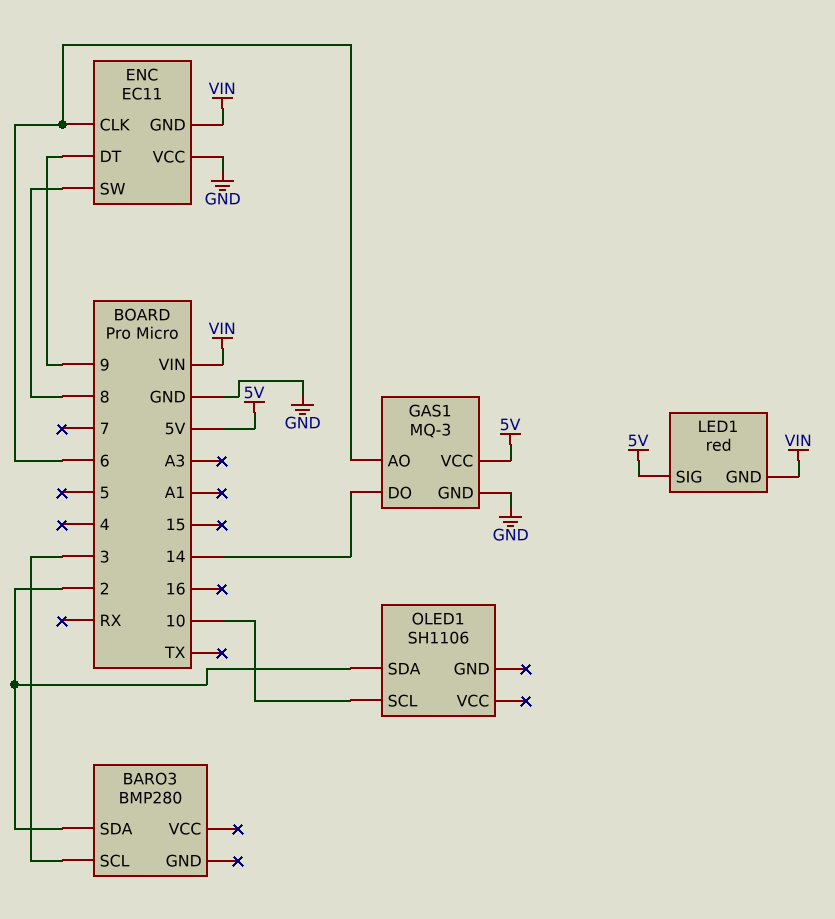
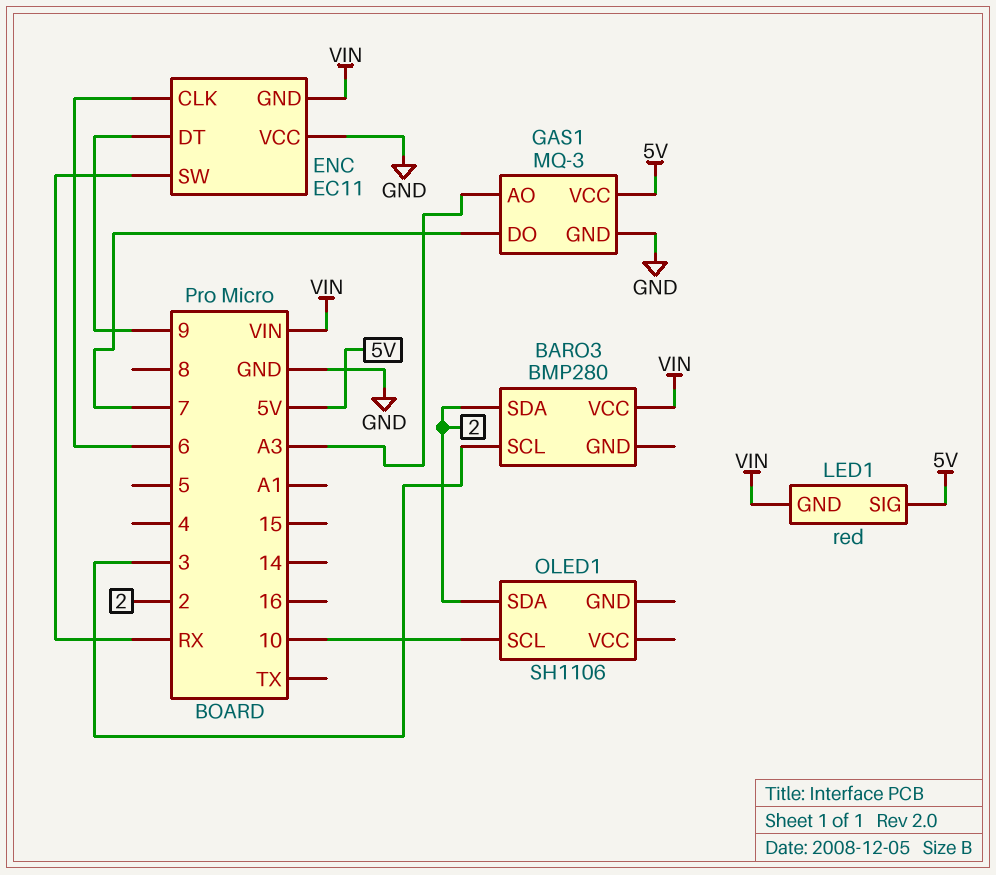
BARO3 pin VCC: none -> VIN
ENC pin SW: 8 -> RX
GAS1 pin AO: 6 -> A3
GAS1 pin DO: 14 -> 7

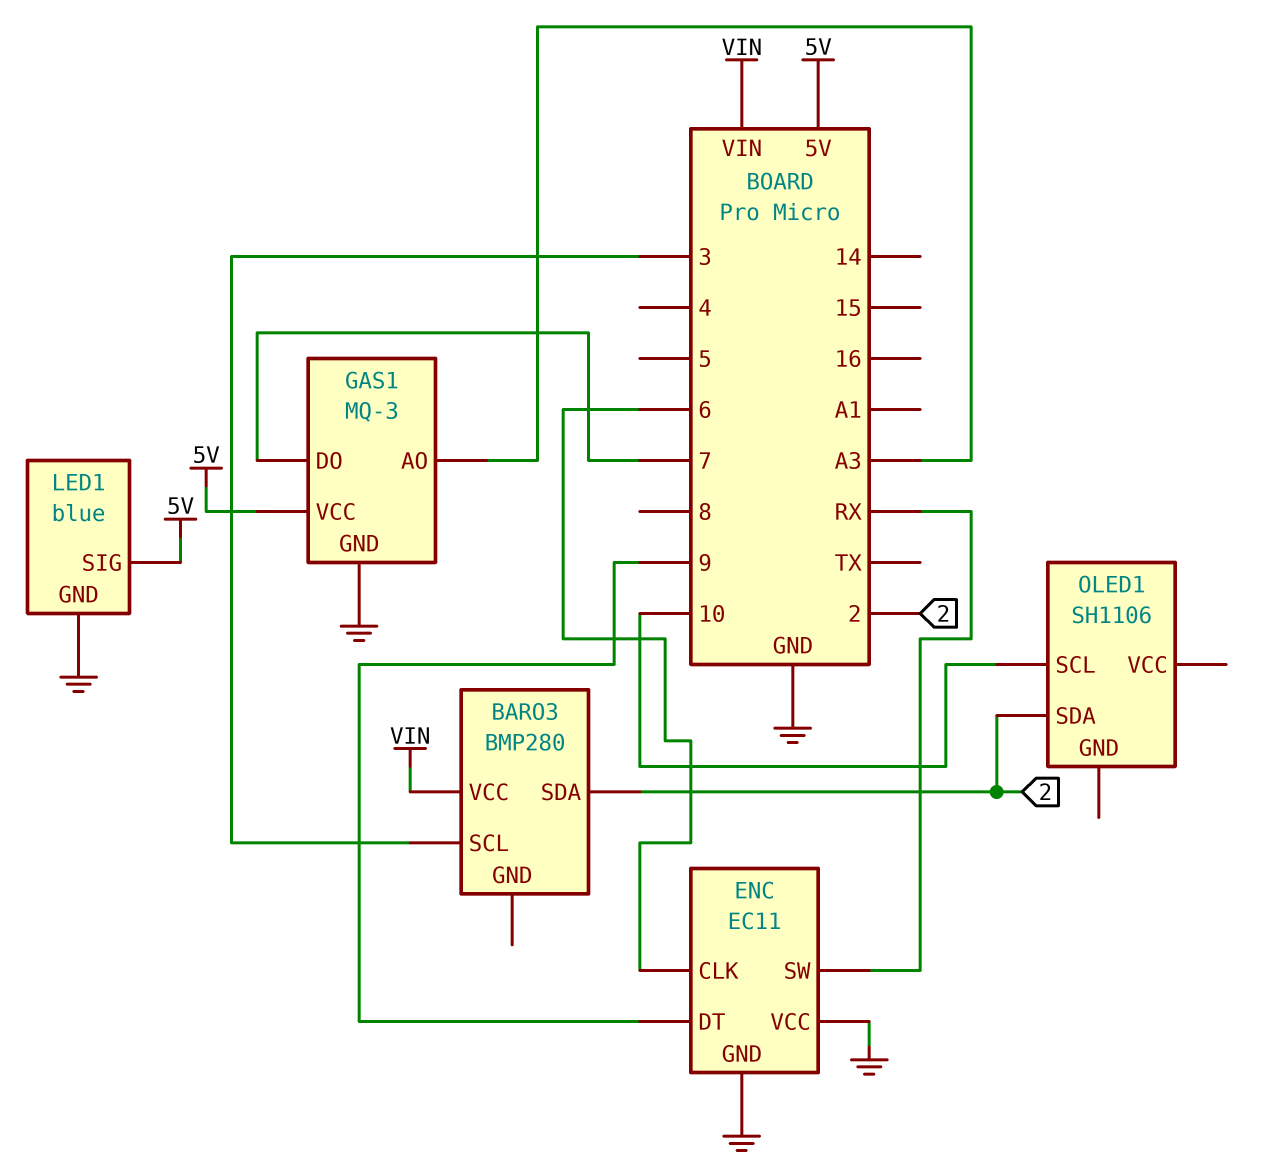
ENC pin GND: VIN -> GND
LED1: red -> blue
LED1 pin GND: VIN -> GND

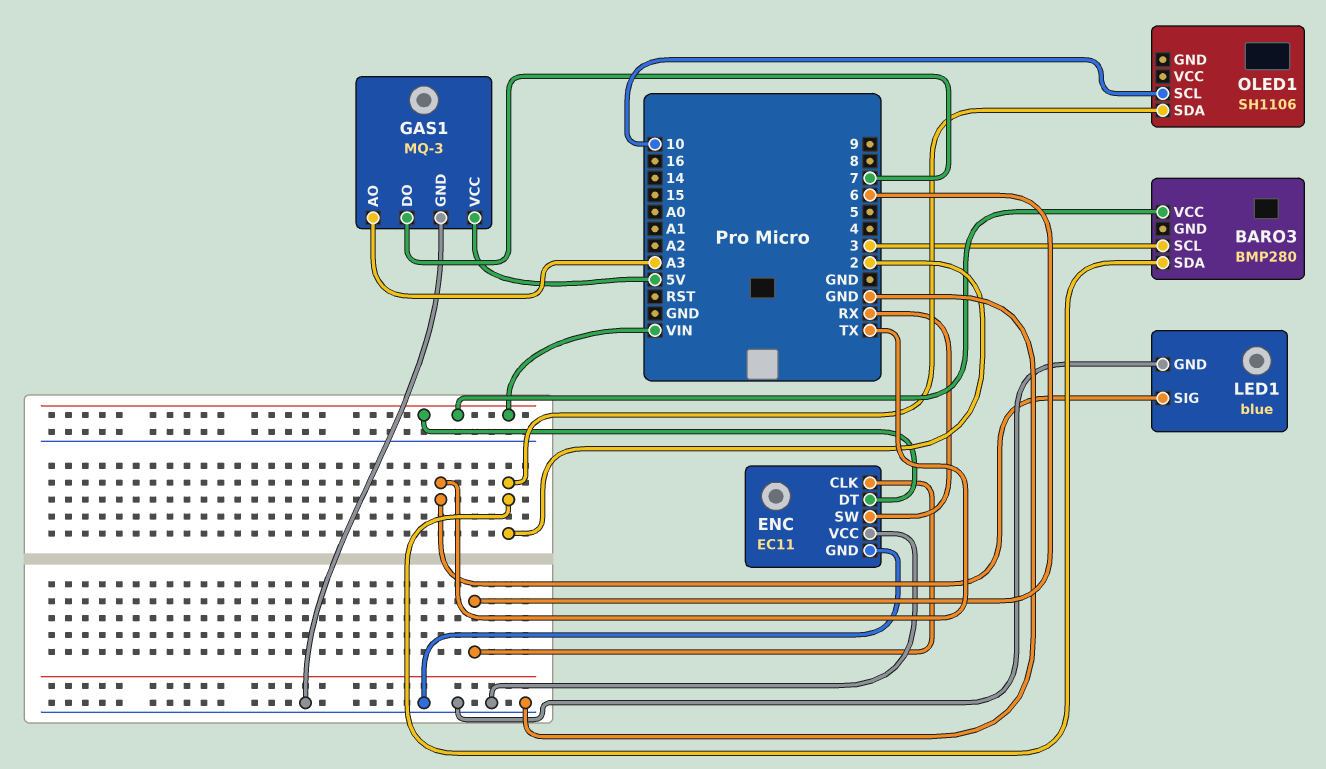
ENC pin DT: 9 -> VIN
LED1 pin SIG: 5V -> TX

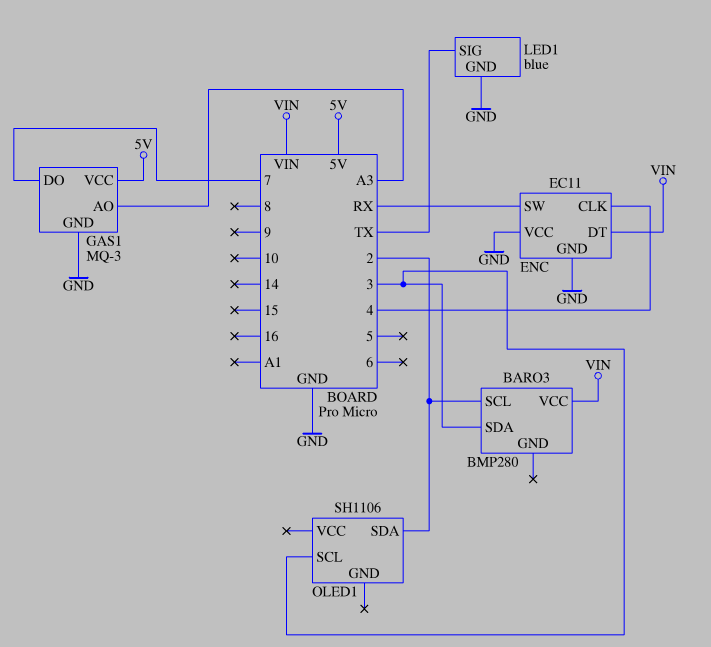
BARO3 pin SCL: 3 -> 2
BARO3 pin SDA: 2 -> 3
ENC pin CLK: 6 -> 4
OLED1 pin SCL: 10 -> 3

